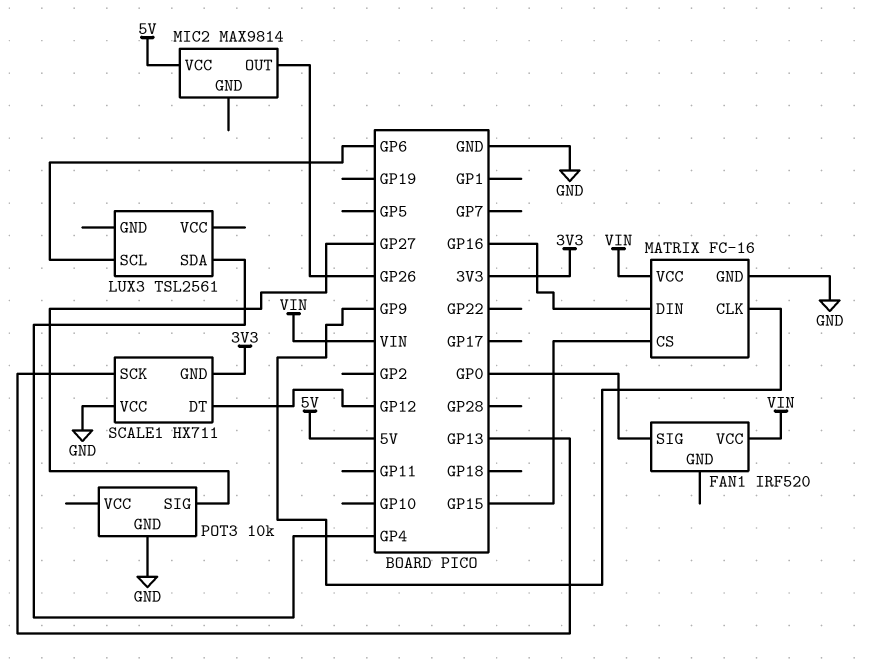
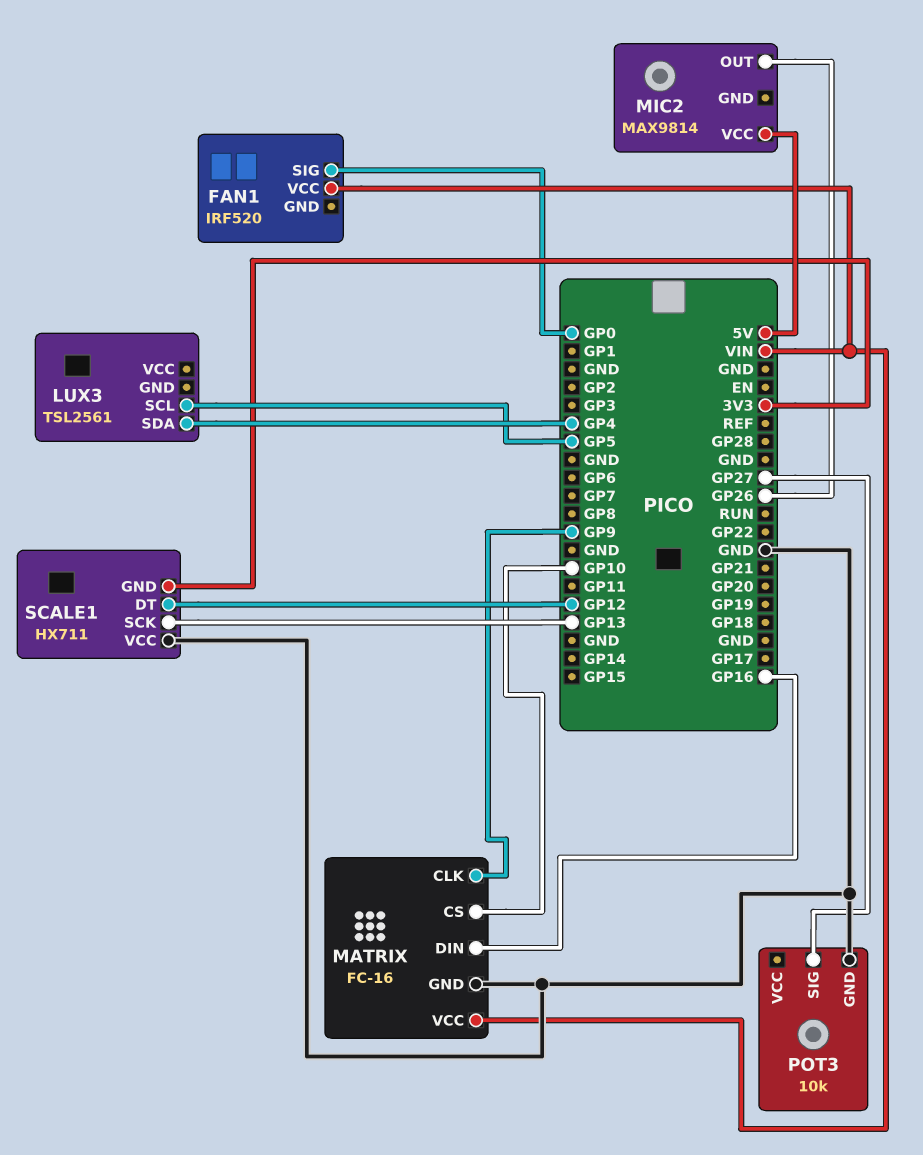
LUX3 pin SCL: GP6 -> GP5
MATRIX pin CS: GP15 -> GP10

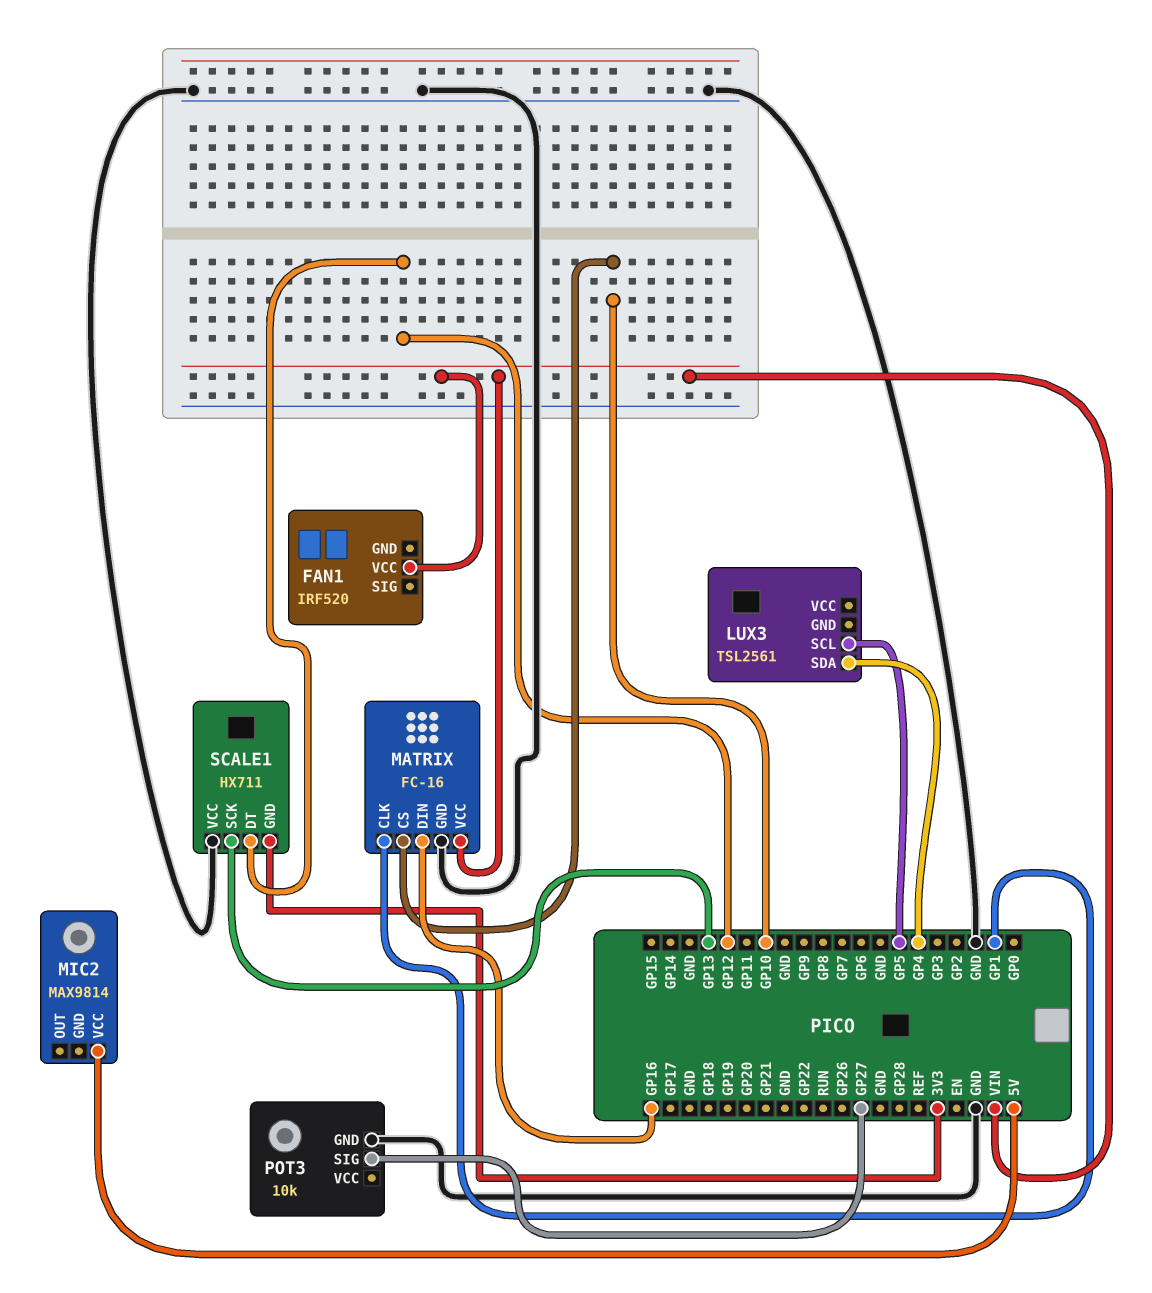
FAN1 pin SIG: GP0 -> none
MATRIX pin CLK: GP9 -> GP1
MIC2 pin OUT: GP26 -> none

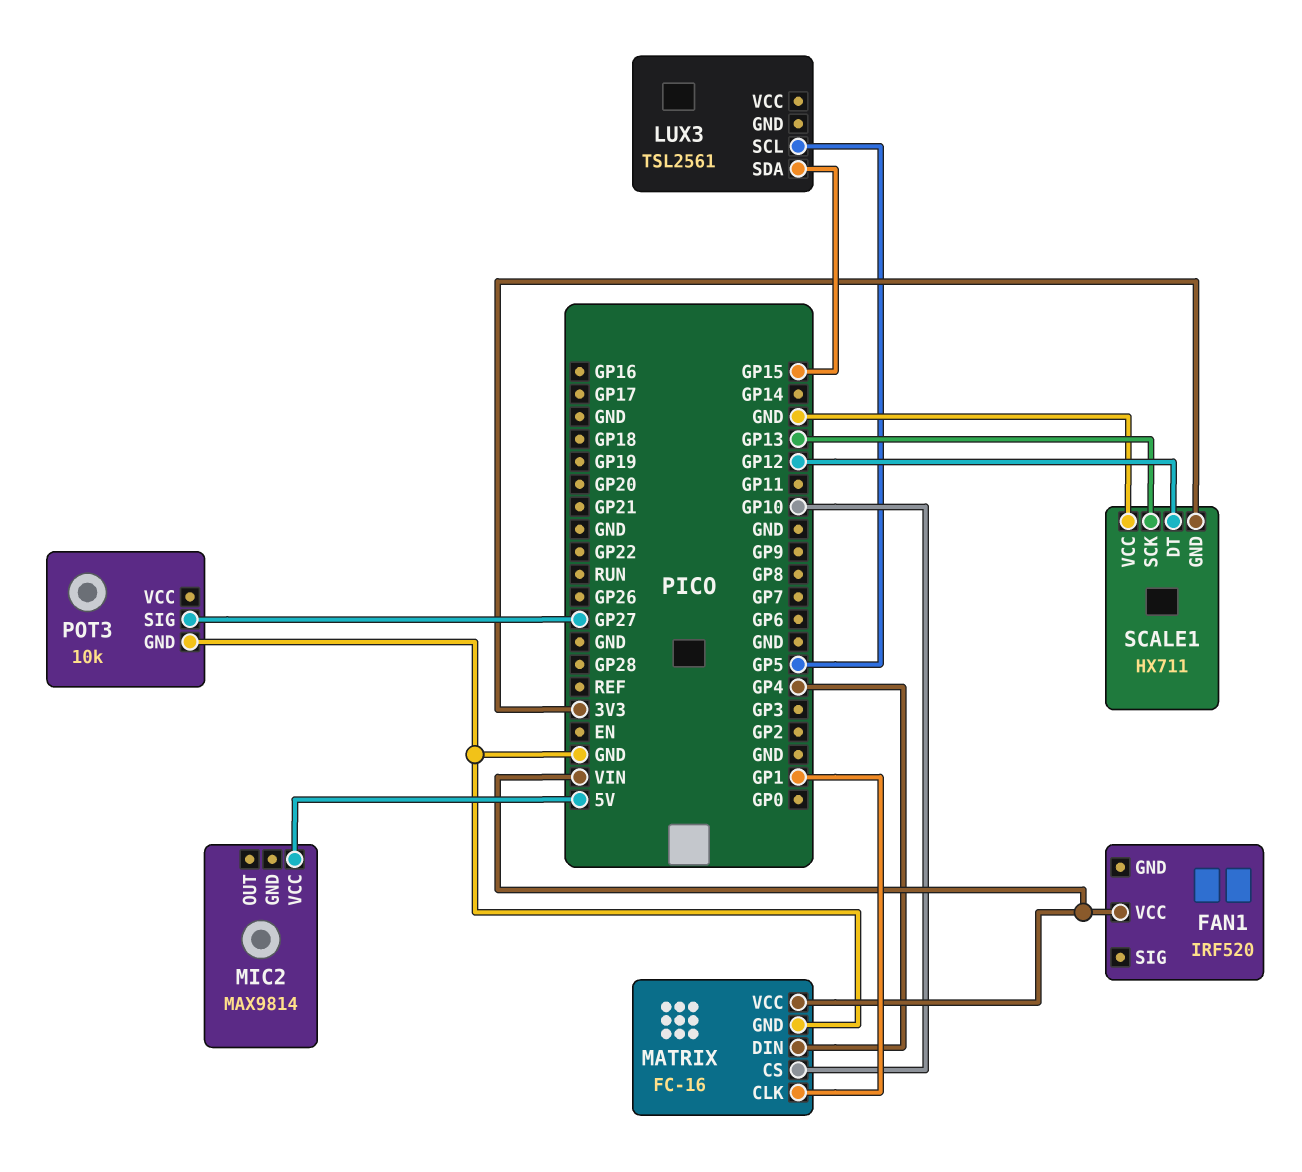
LUX3 pin SDA: GP4 -> GP15
MATRIX pin DIN: GP16 -> GP4

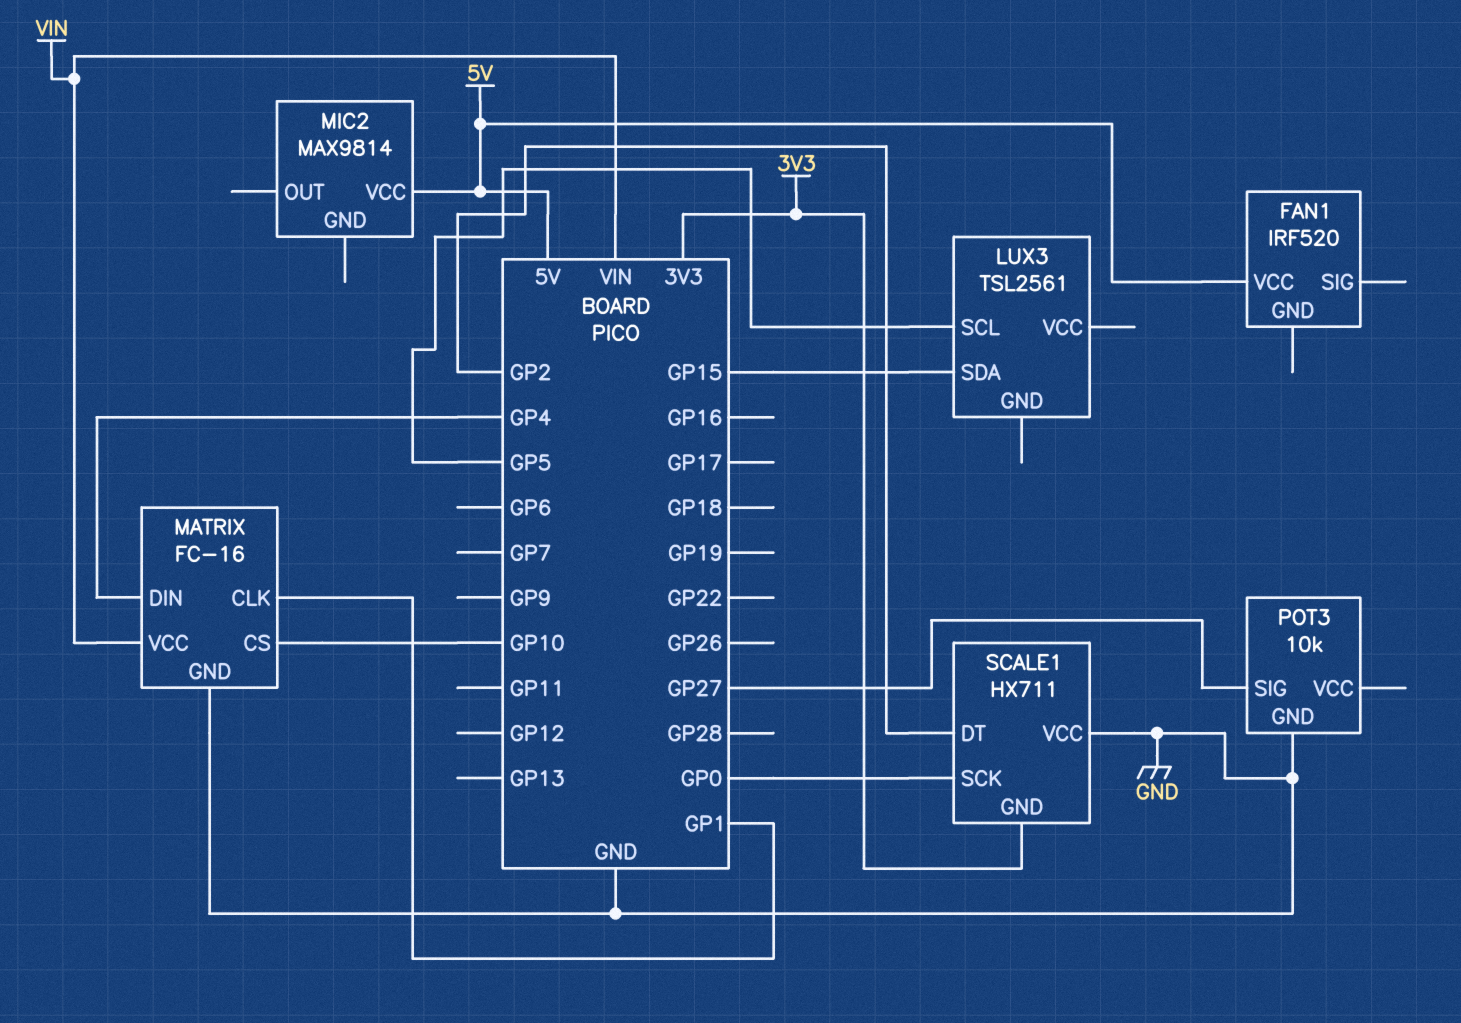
FAN1 pin VCC: VIN -> 5V
SCALE1 pin DT: GP12 -> GP2
SCALE1 pin SCK: GP13 -> GP0

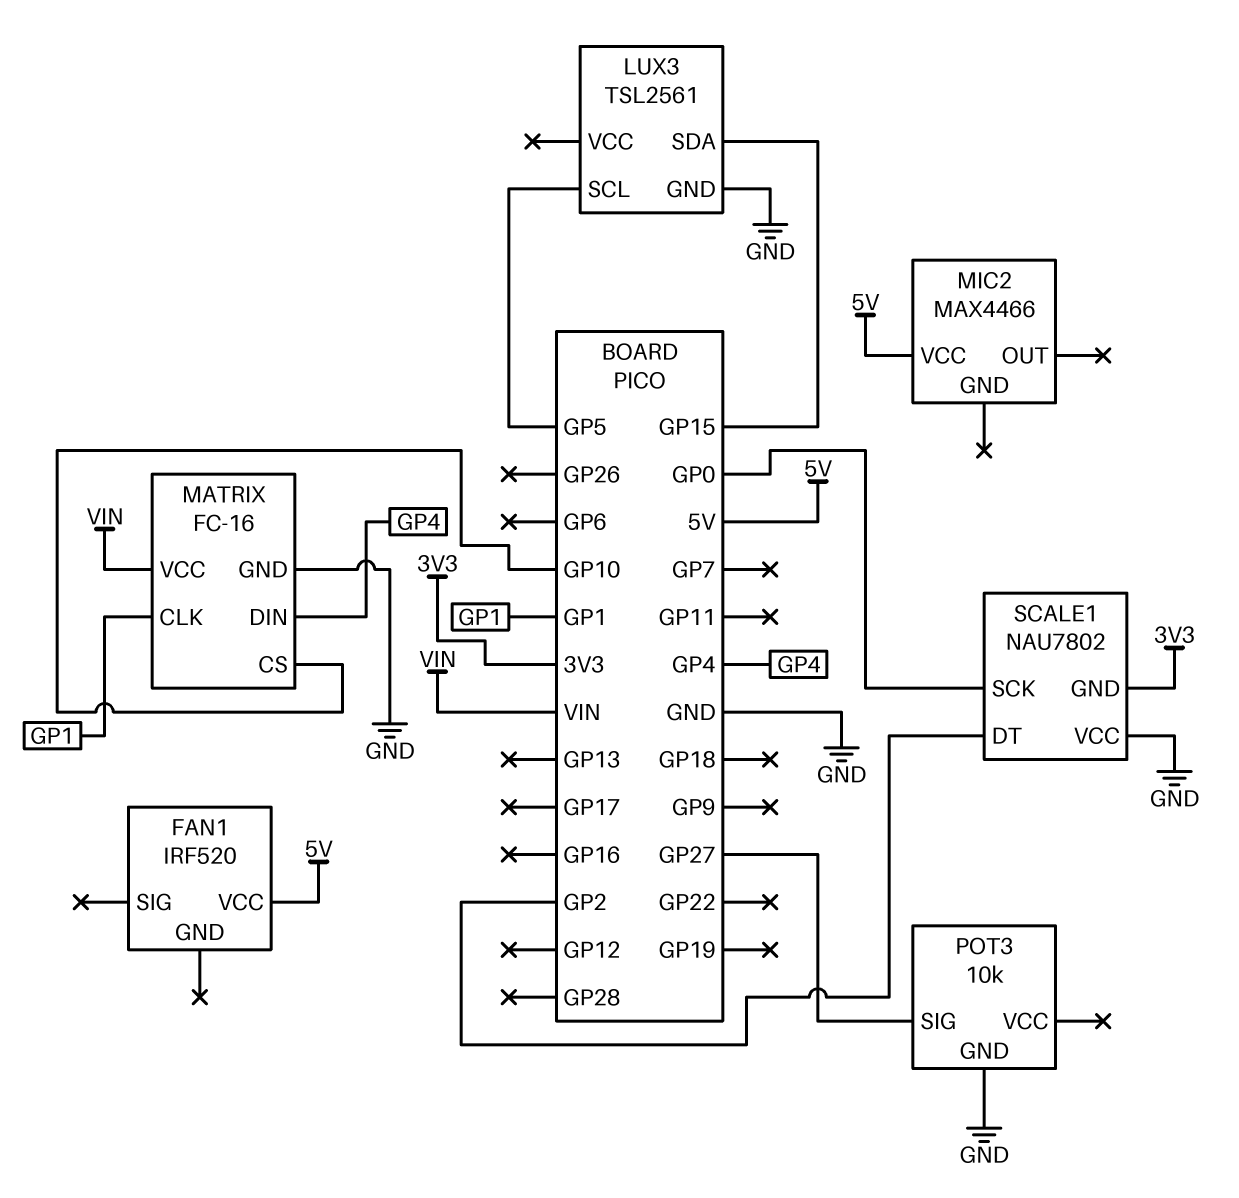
LUX3 pin GND: none -> GND
MIC2: MAX9814 -> MAX4466
SCALE1: HX711 -> NAU7802

